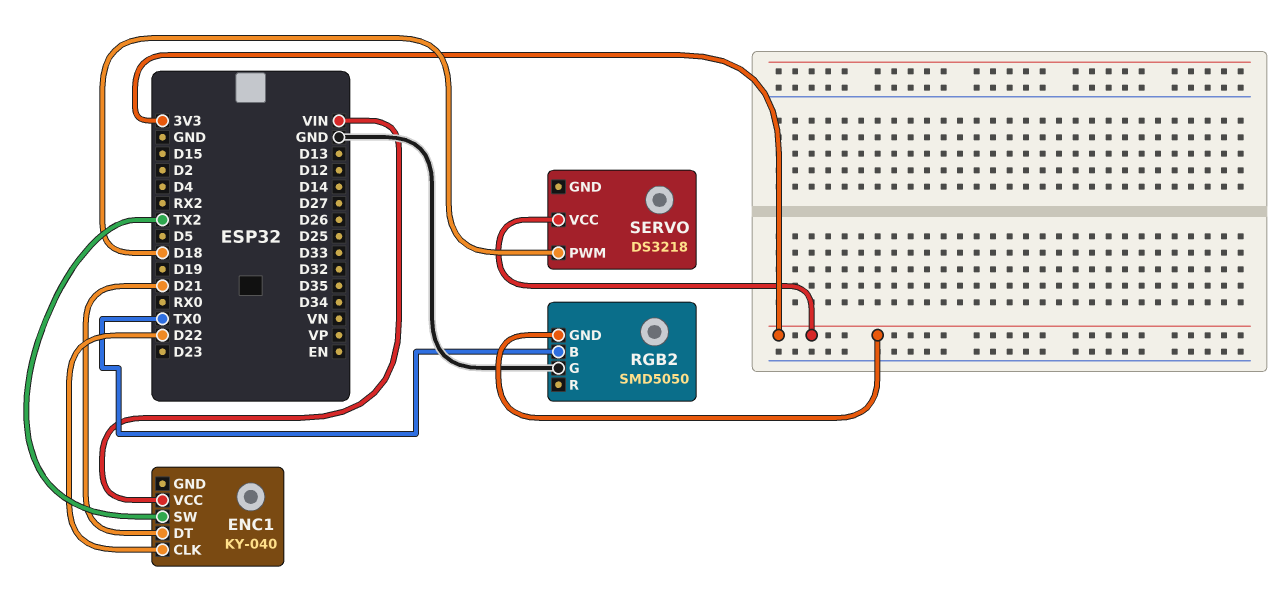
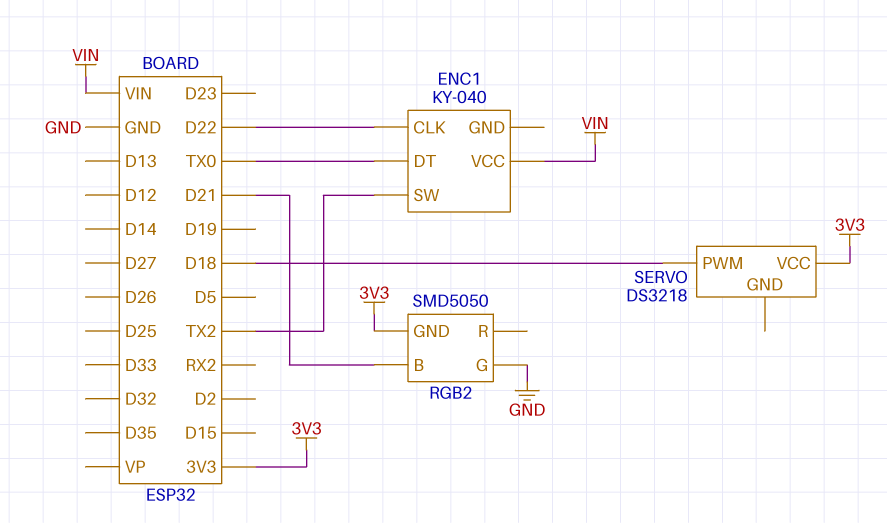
ENC1 pin DT: D21 -> TX0
RGB2 pin B: TX0 -> D21

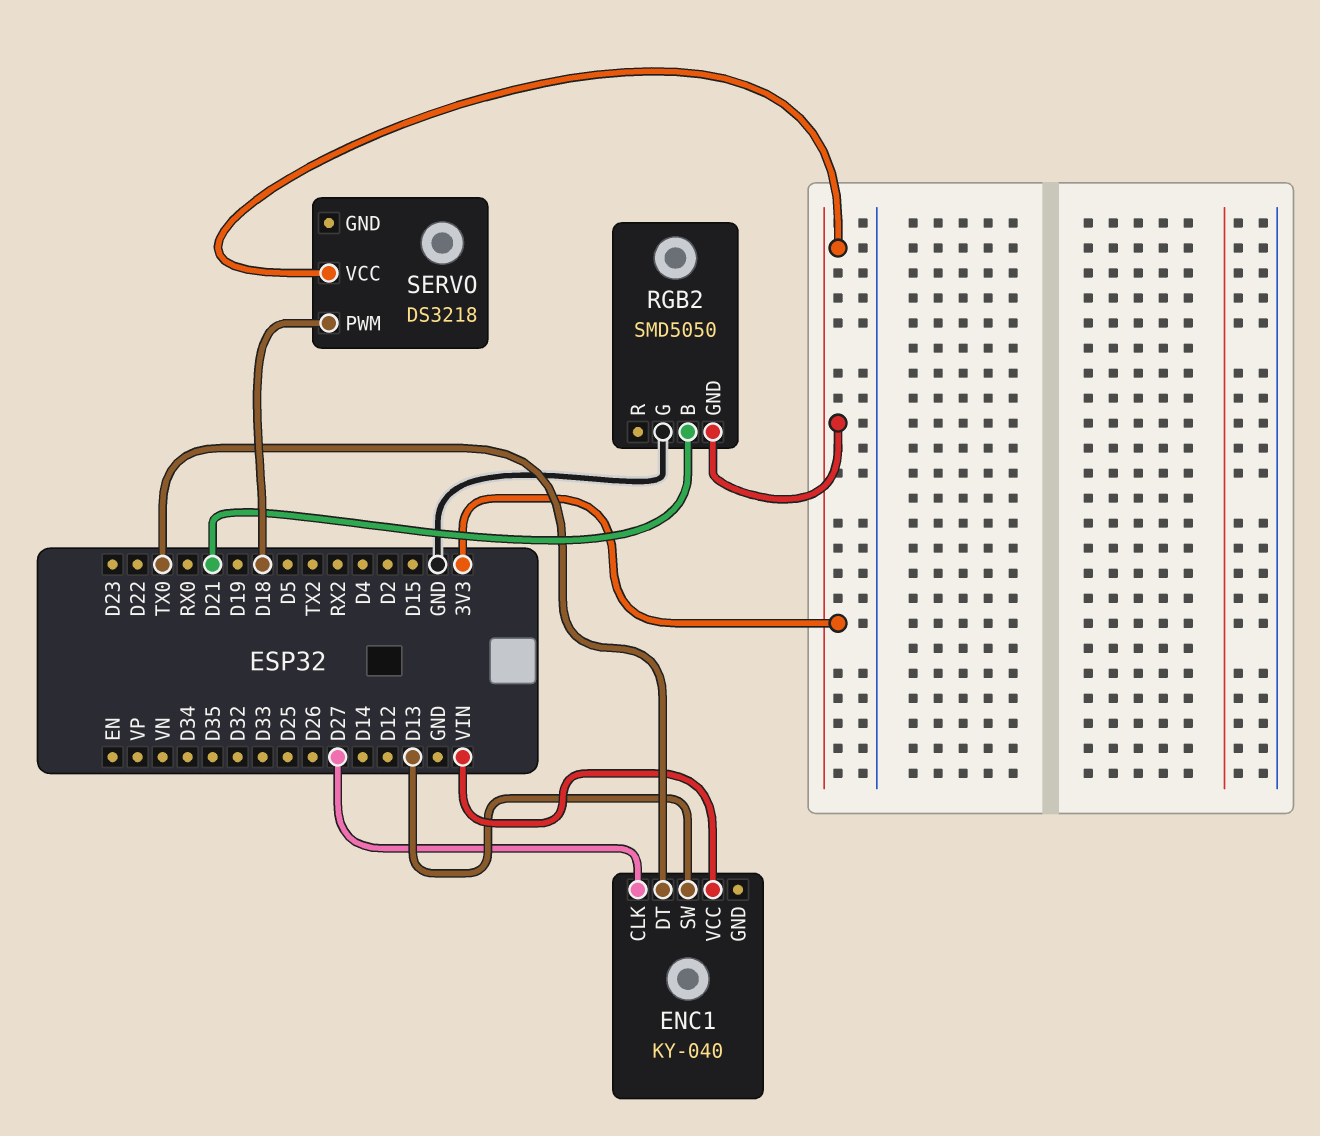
ENC1 pin CLK: D22 -> D27
ENC1 pin SW: TX2 -> D13

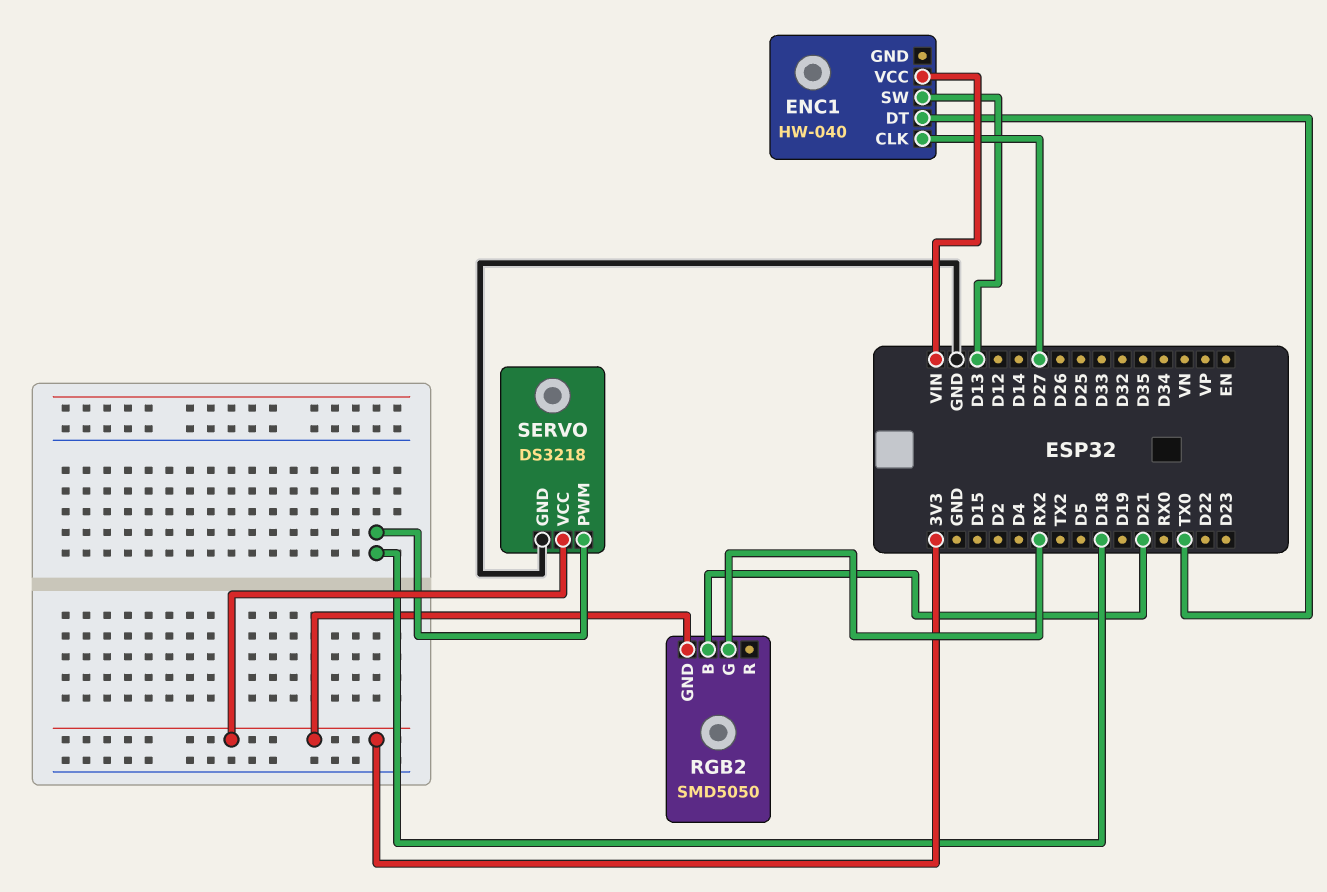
ENC1: KY-040 -> HW-040
RGB2 pin G: GND -> RX2
SERVO pin GND: none -> GND

